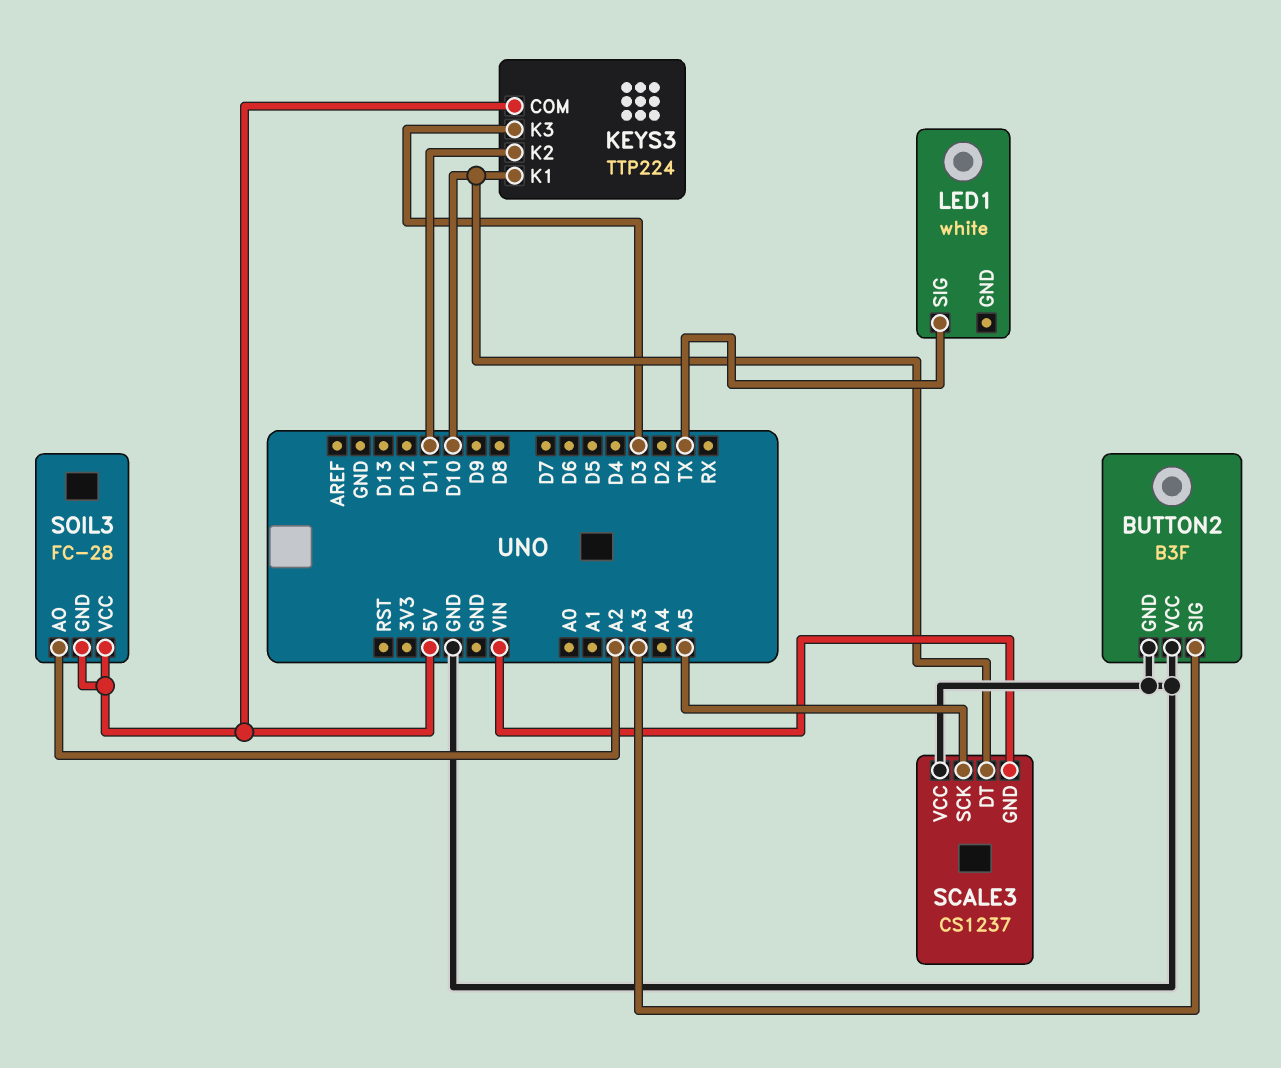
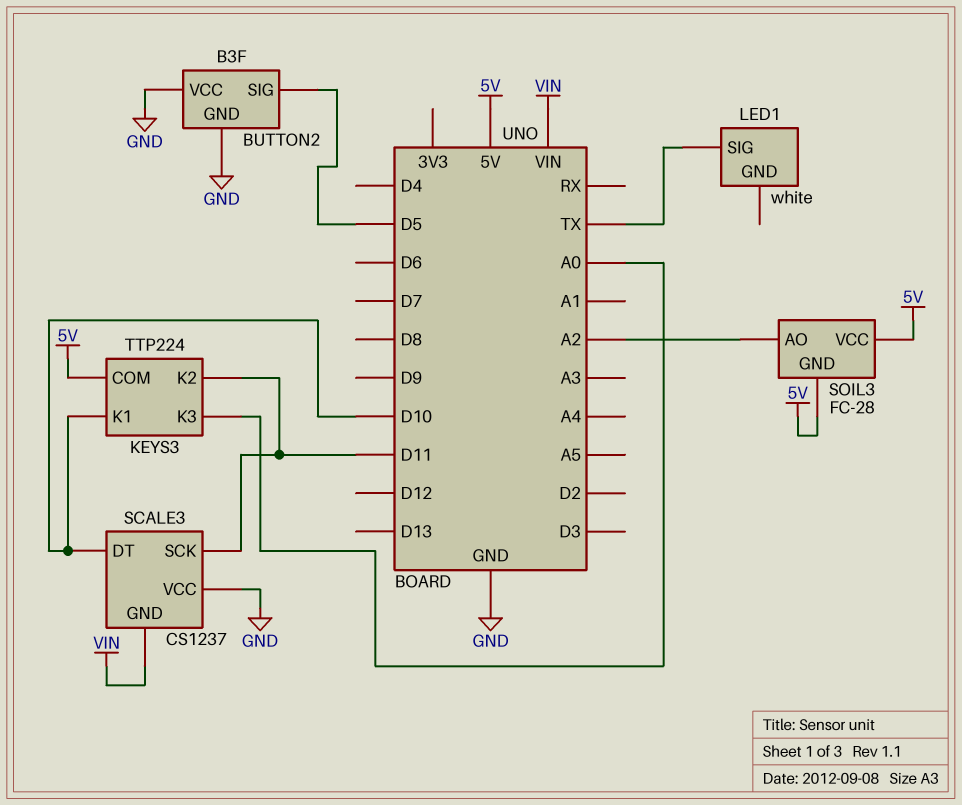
BUTTON2 pin SIG: A3 -> D5
KEYS3 pin K3: D3 -> A0
SCALE3 pin SCK: A5 -> D11

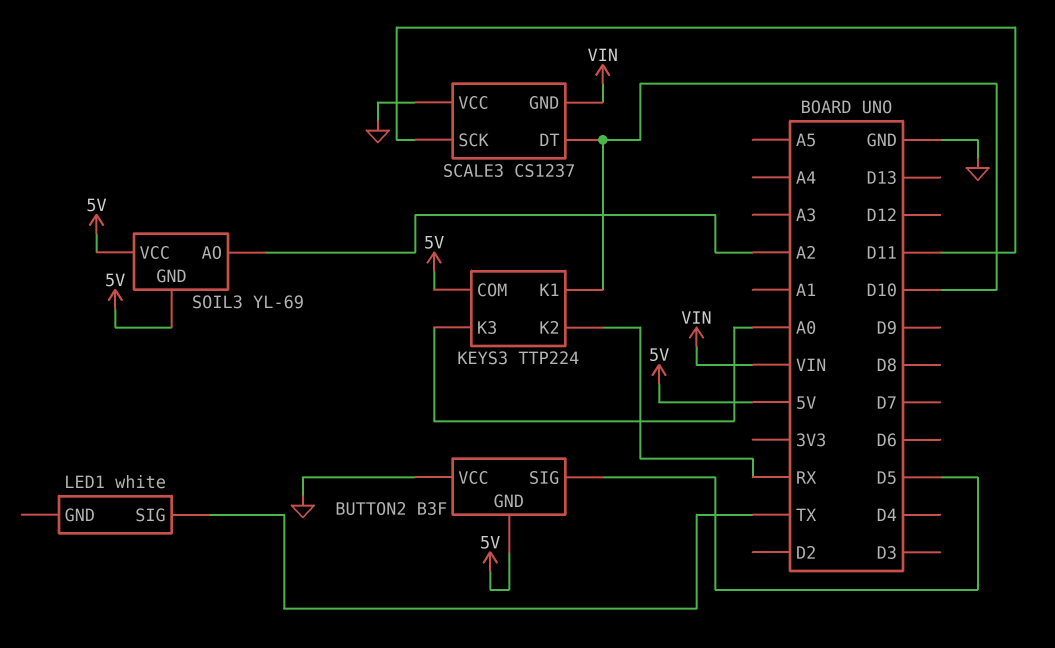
BUTTON2 pin GND: GND -> 5V
KEYS3 pin K2: D11 -> RX
SOIL3: FC-28 -> YL-69

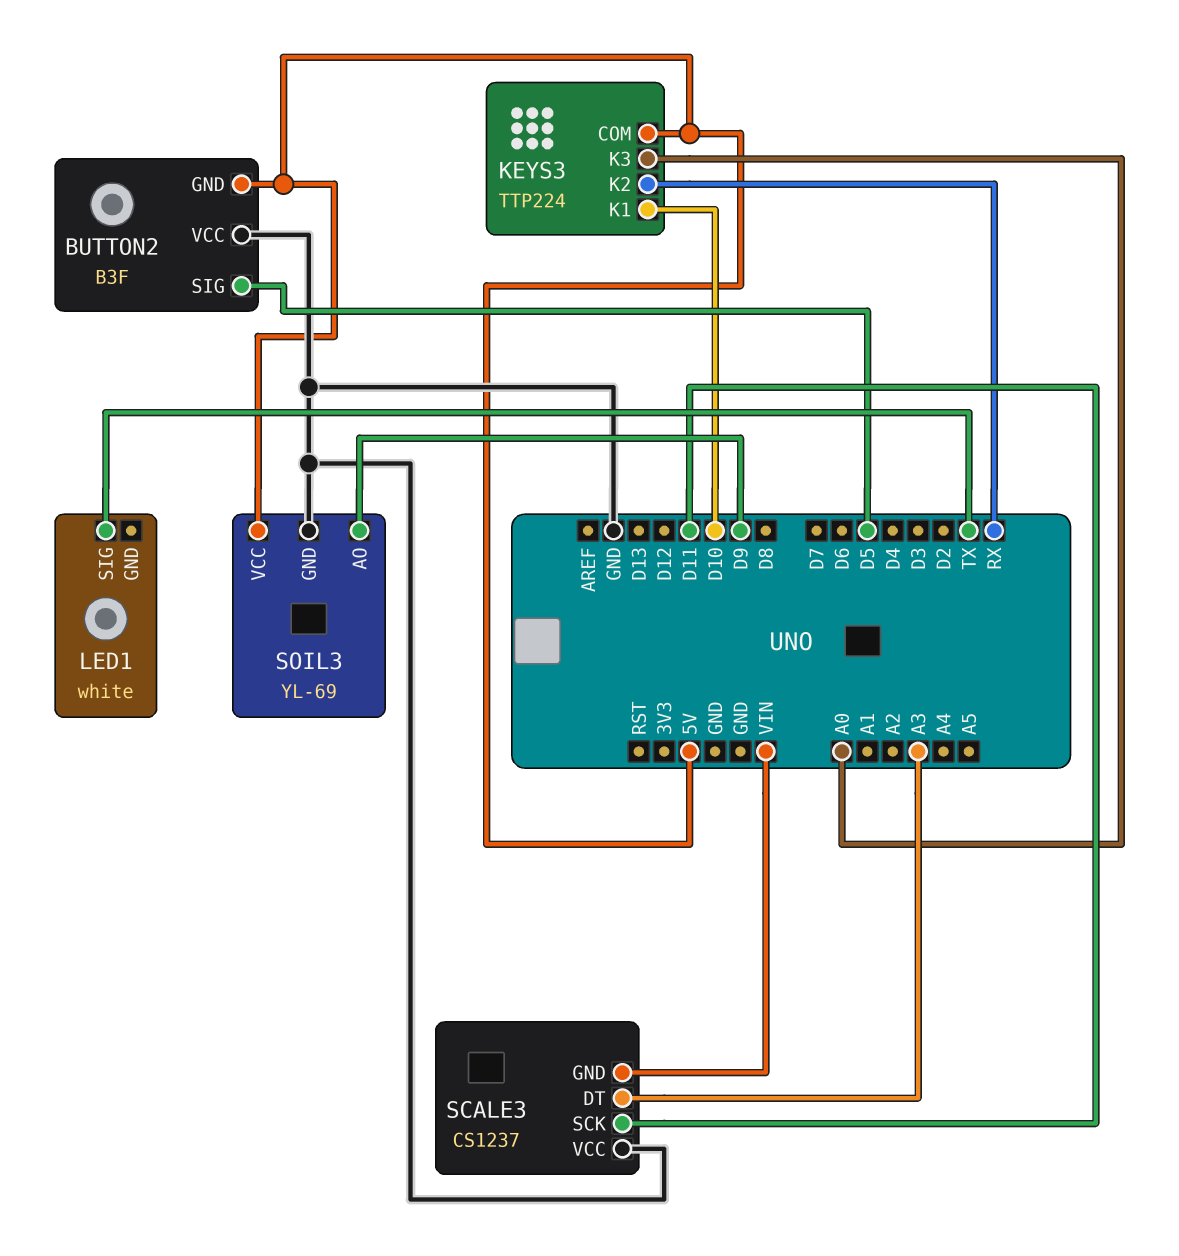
SCALE3 pin DT: D10 -> A3
SOIL3 pin AO: A2 -> D9
SOIL3 pin GND: 5V -> GND

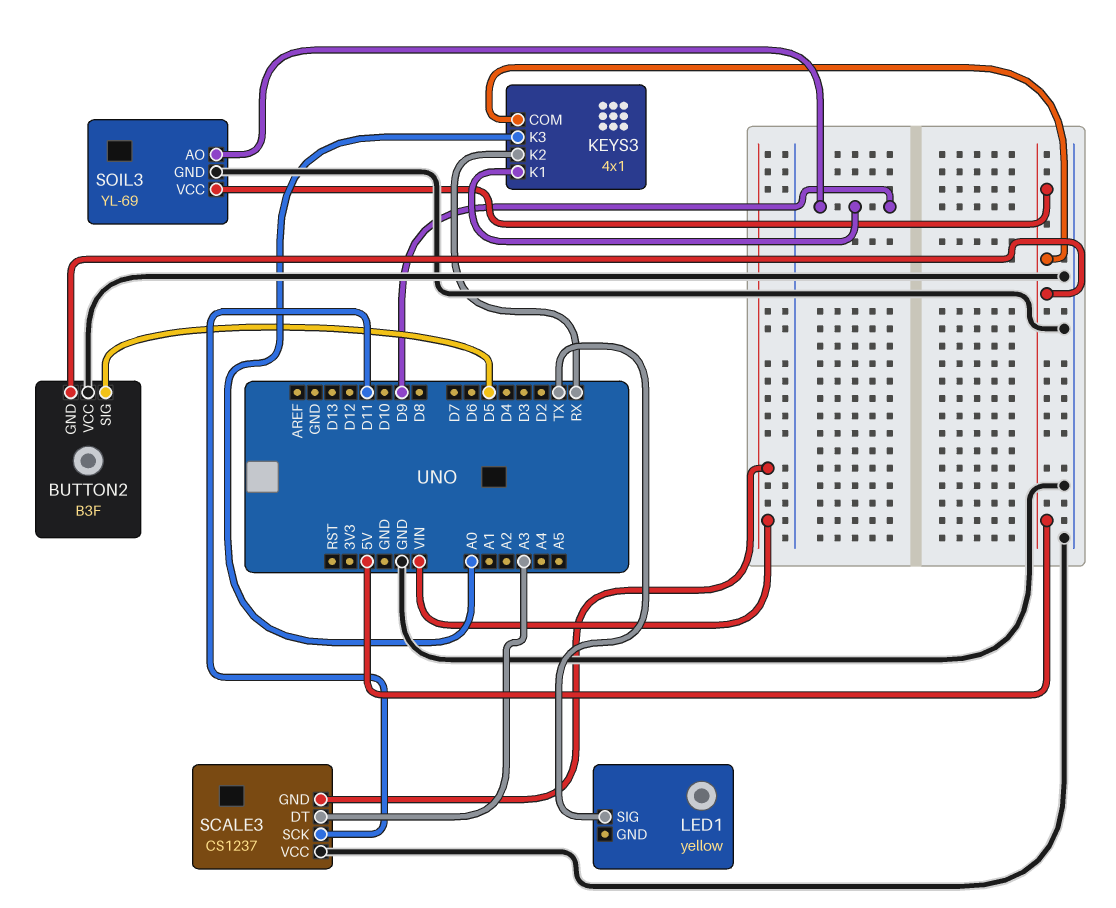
KEYS3: TTP224 -> 4x1
KEYS3 pin K1: D10 -> D9
LED1: white -> yellow

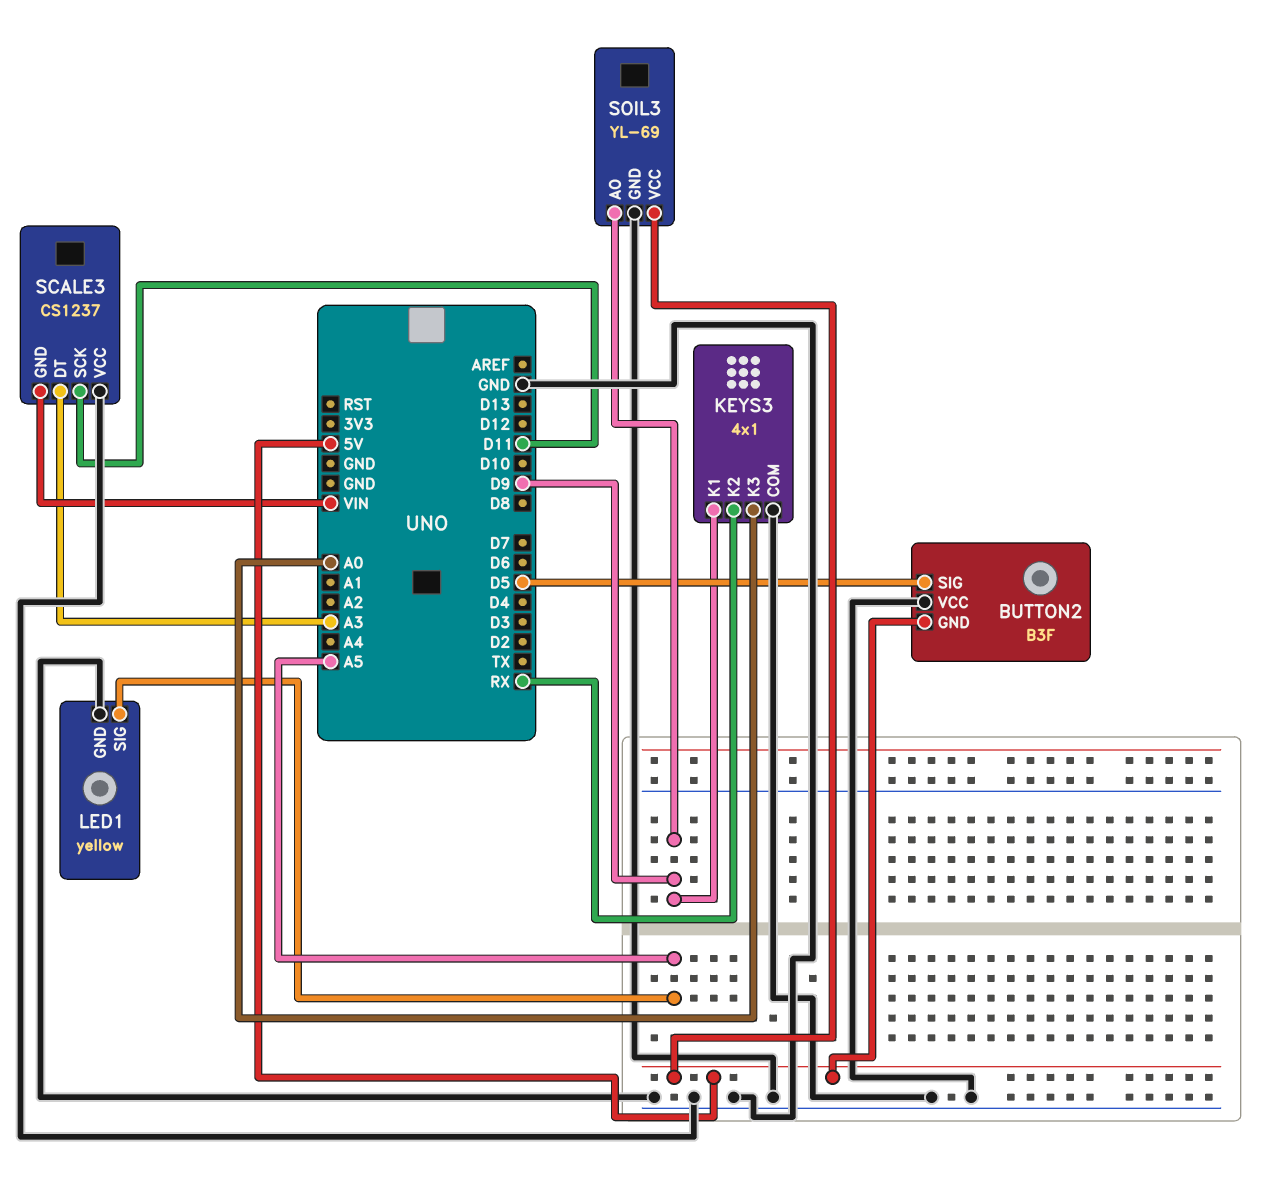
KEYS3 pin COM: 5V -> GND
LED1 pin GND: none -> GND
LED1 pin SIG: TX -> A5

